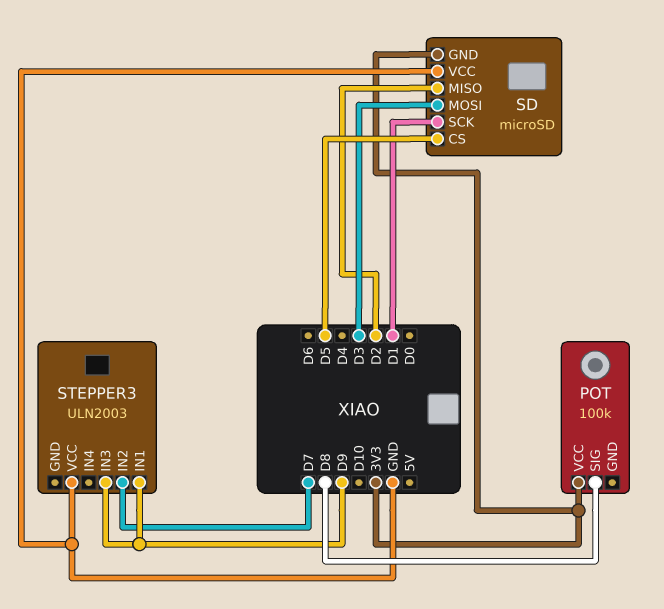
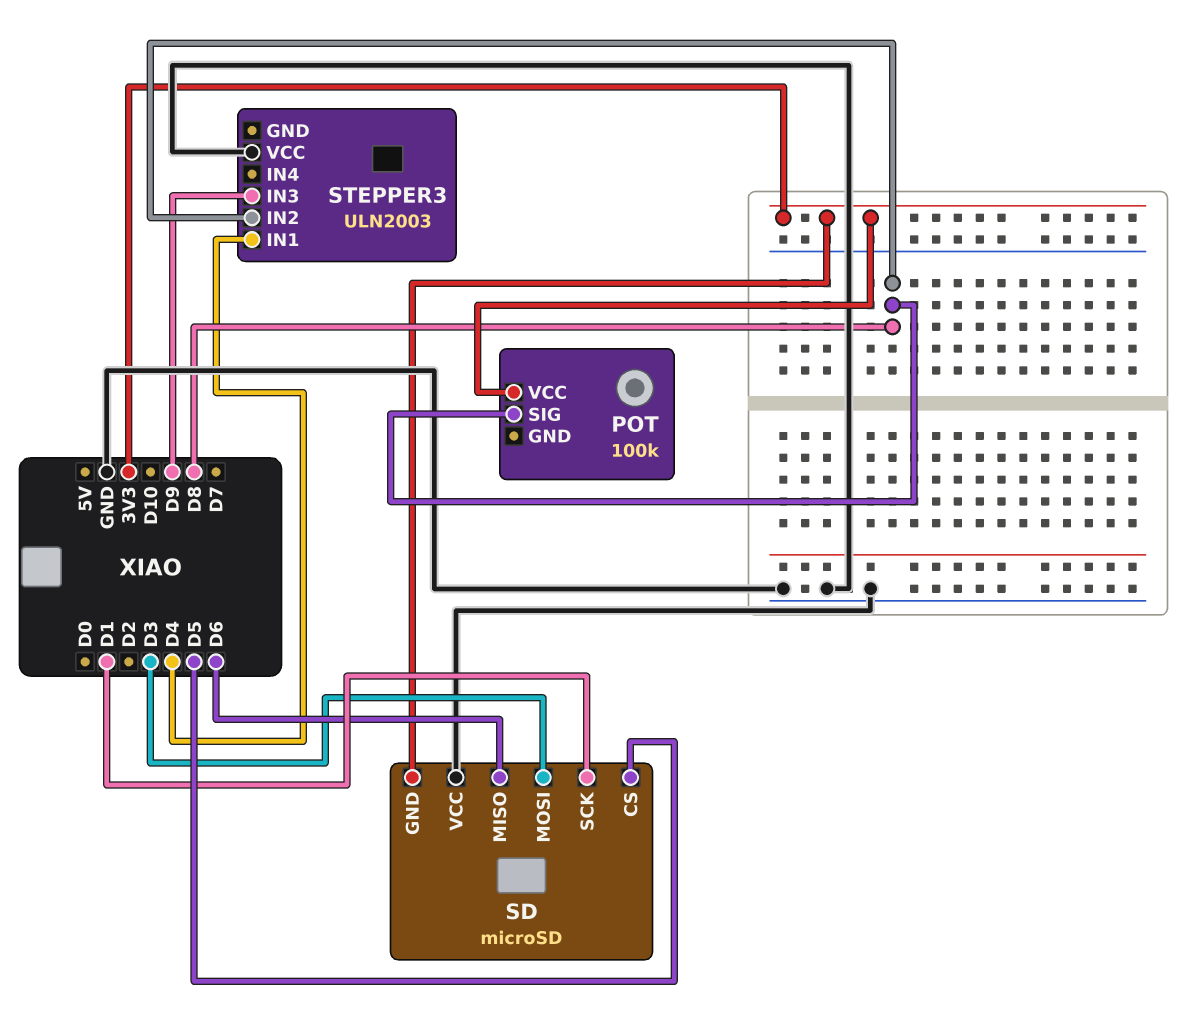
SD pin MISO: D2 -> D6
STEPPER3 pin IN1: D9 -> D4
STEPPER3 pin IN2: D7 -> D8

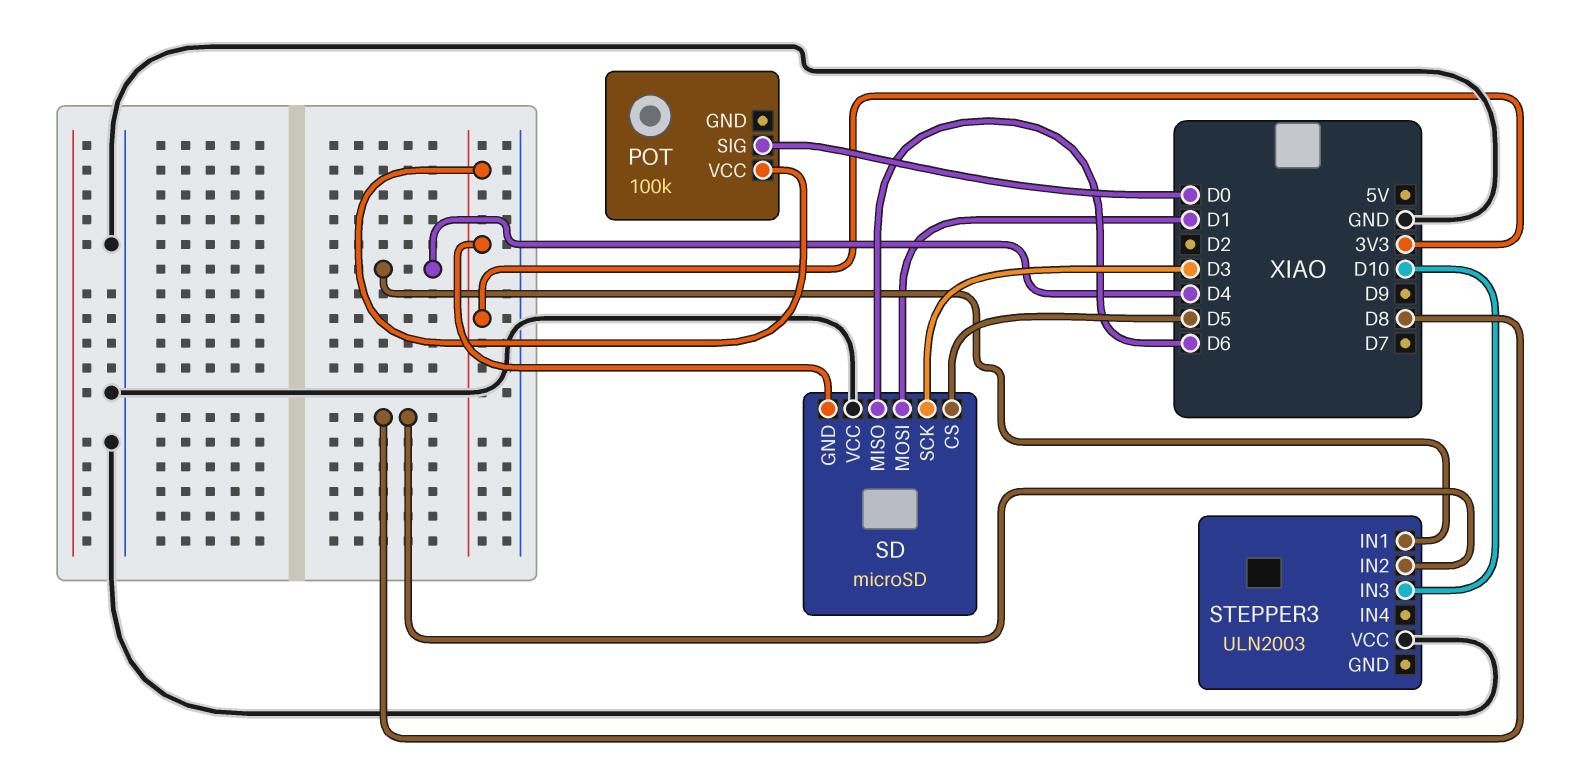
POT pin SIG: D8 -> D0
SD pin MOSI: D3 -> D1
SD pin SCK: D1 -> D3
STEPPER3 pin IN3: D9 -> D10

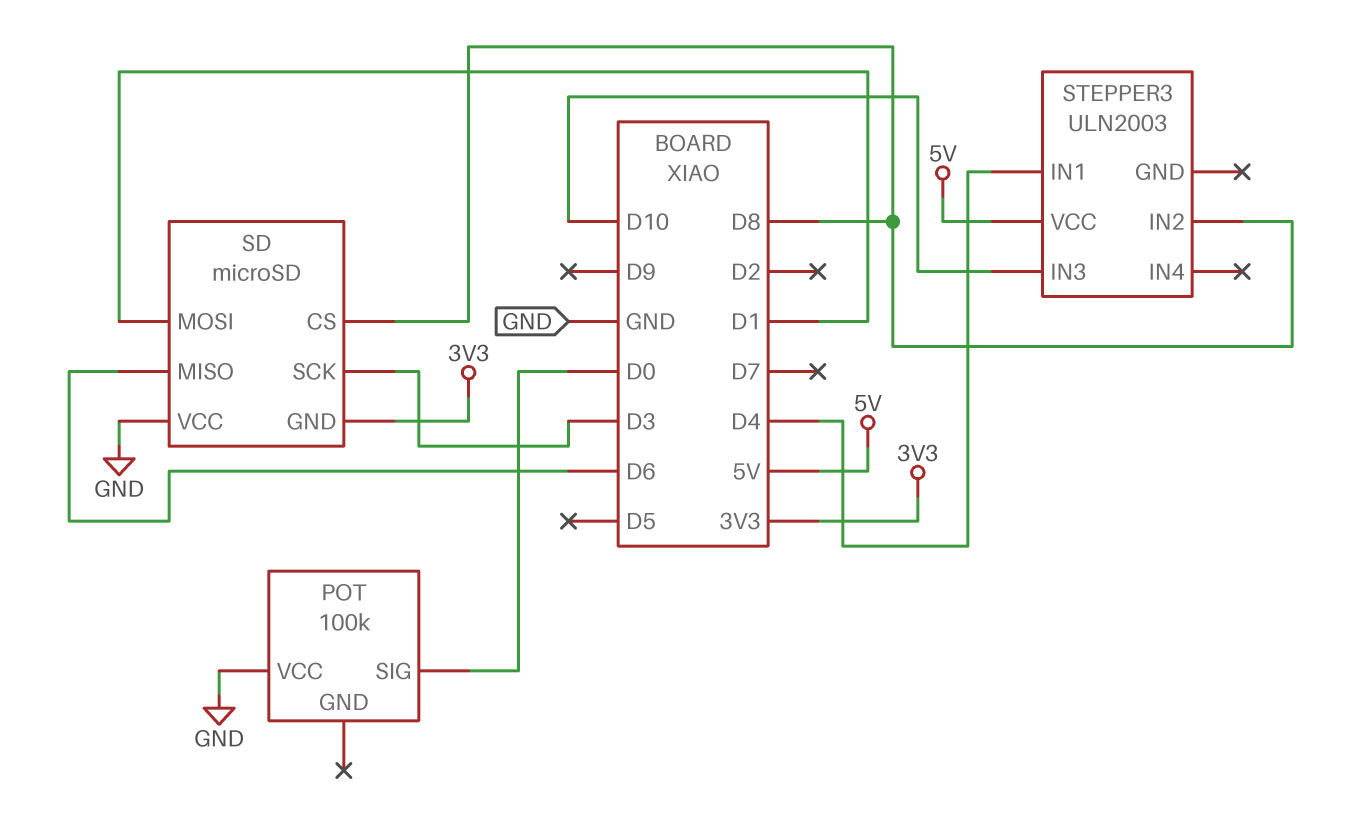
POT pin VCC: 3V3 -> GND
SD pin CS: D5 -> D8
STEPPER3 pin VCC: GND -> 5V

